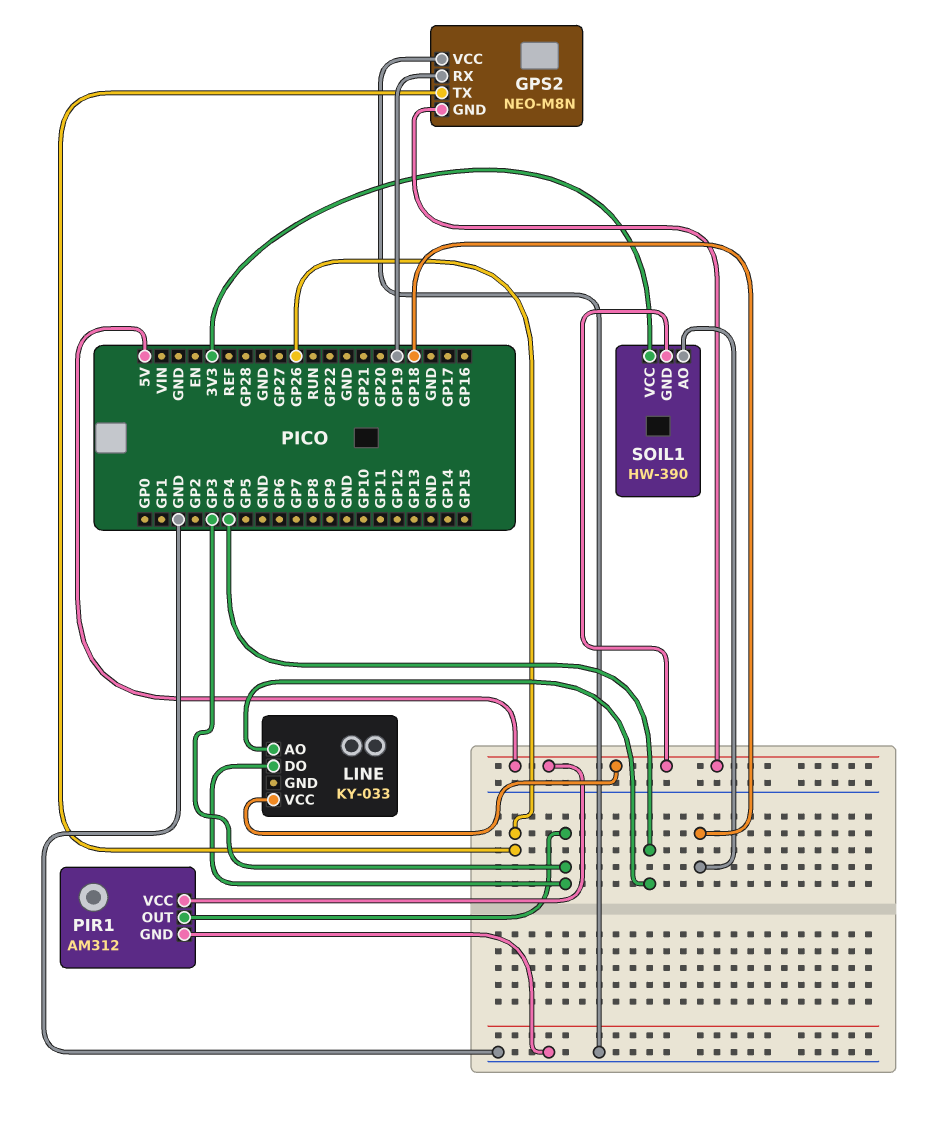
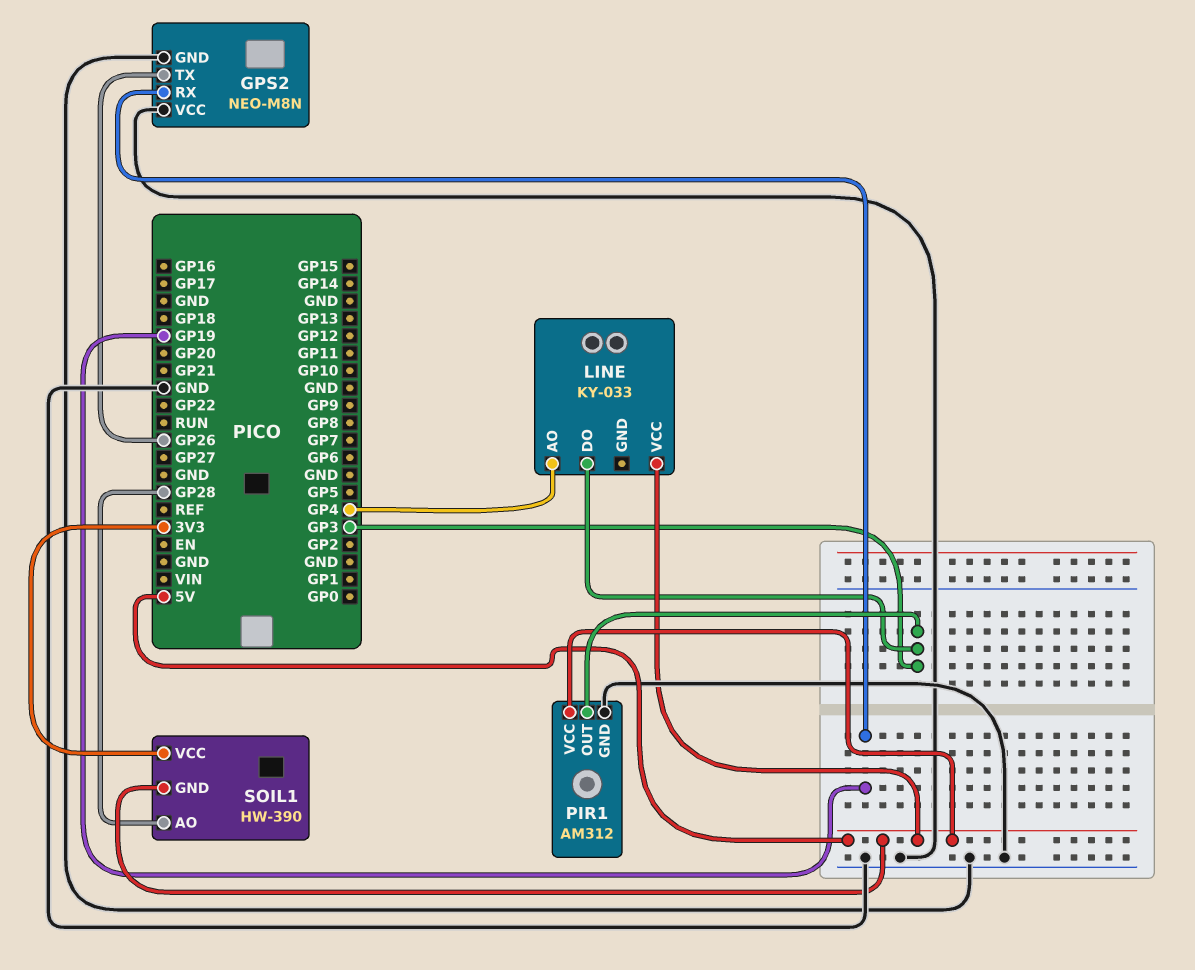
GPS2 pin GND: 5V -> GND
SOIL1 pin AO: GP18 -> GP28

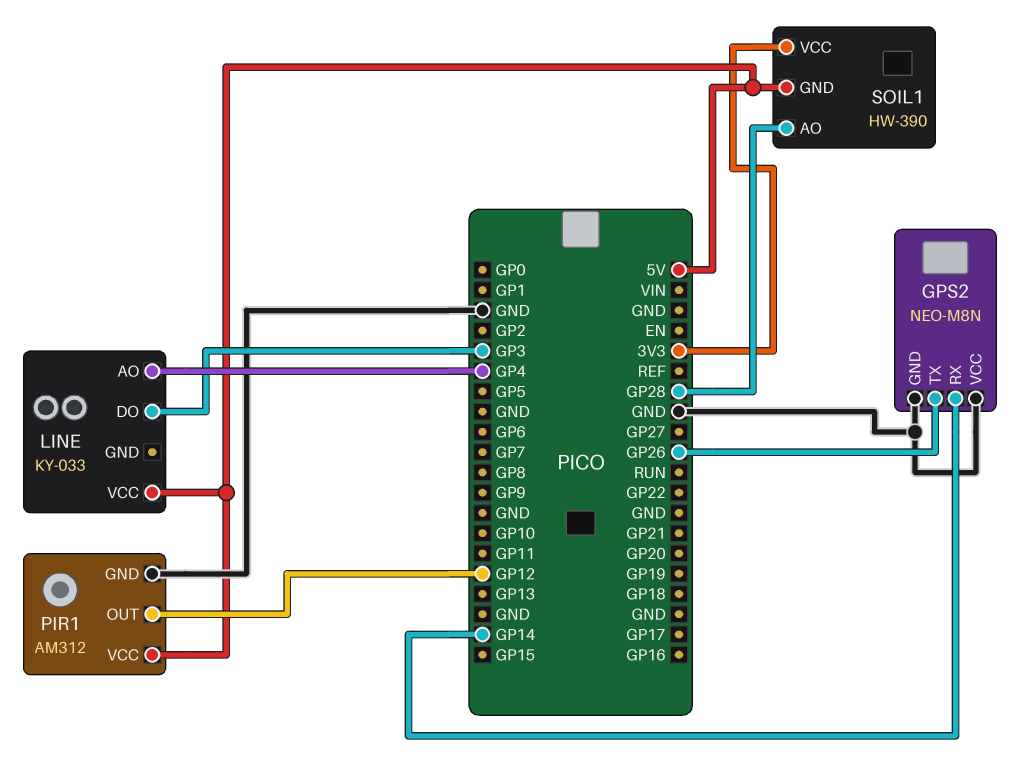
GPS2 pin RX: GP19 -> GP14
PIR1 pin OUT: GP3 -> GP12

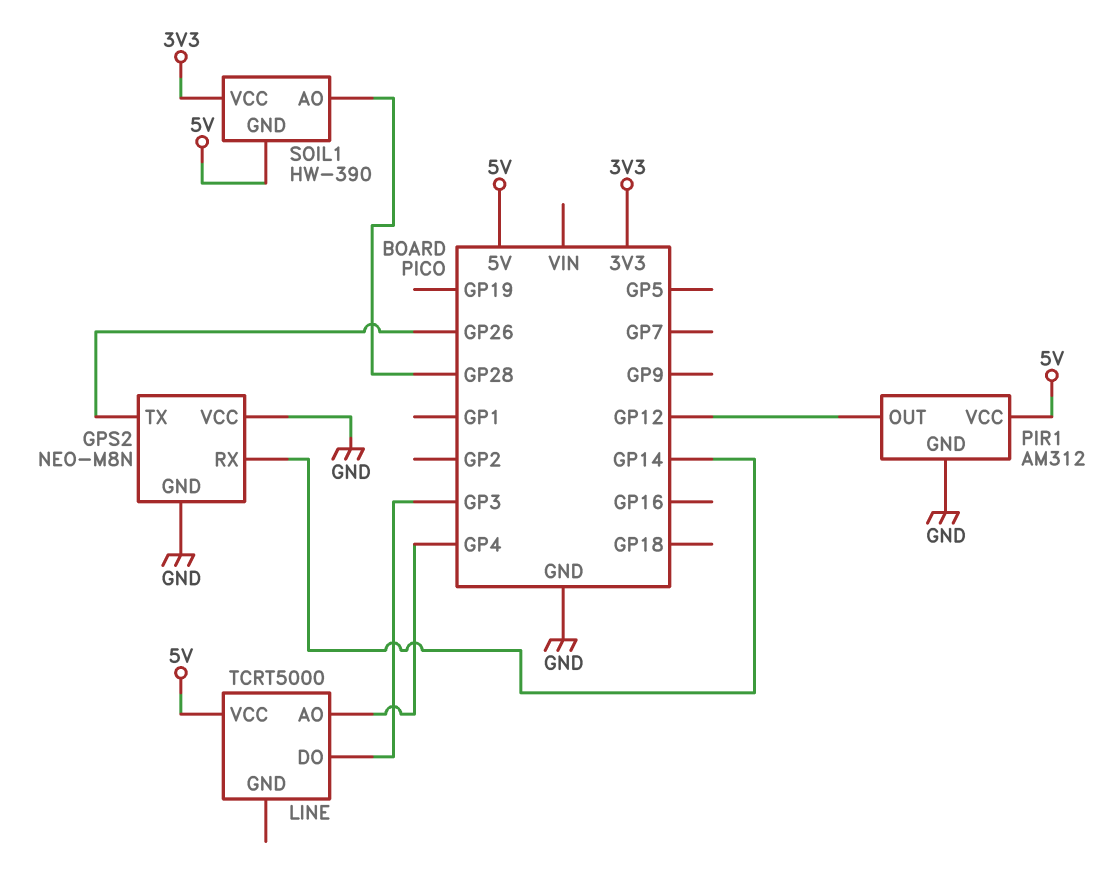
LINE: KY-033 -> TCRT5000

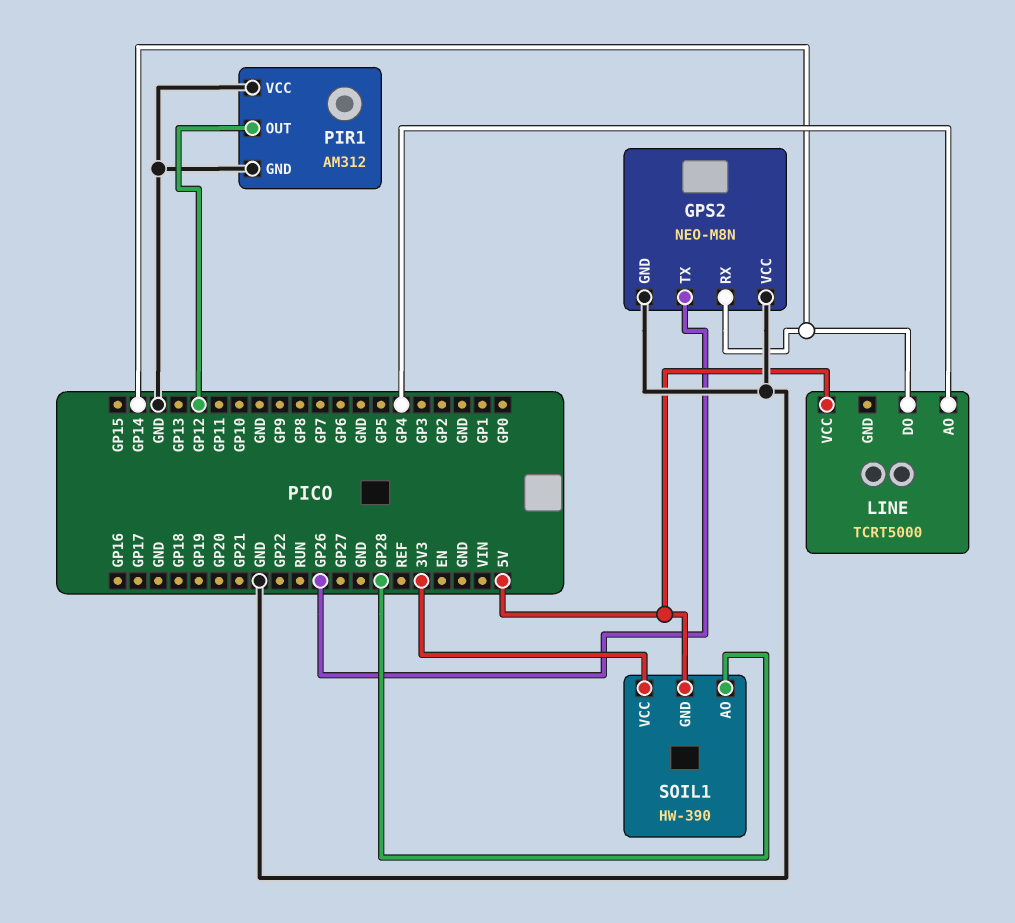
LINE pin DO: GP3 -> GP14
PIR1 pin VCC: 5V -> GND

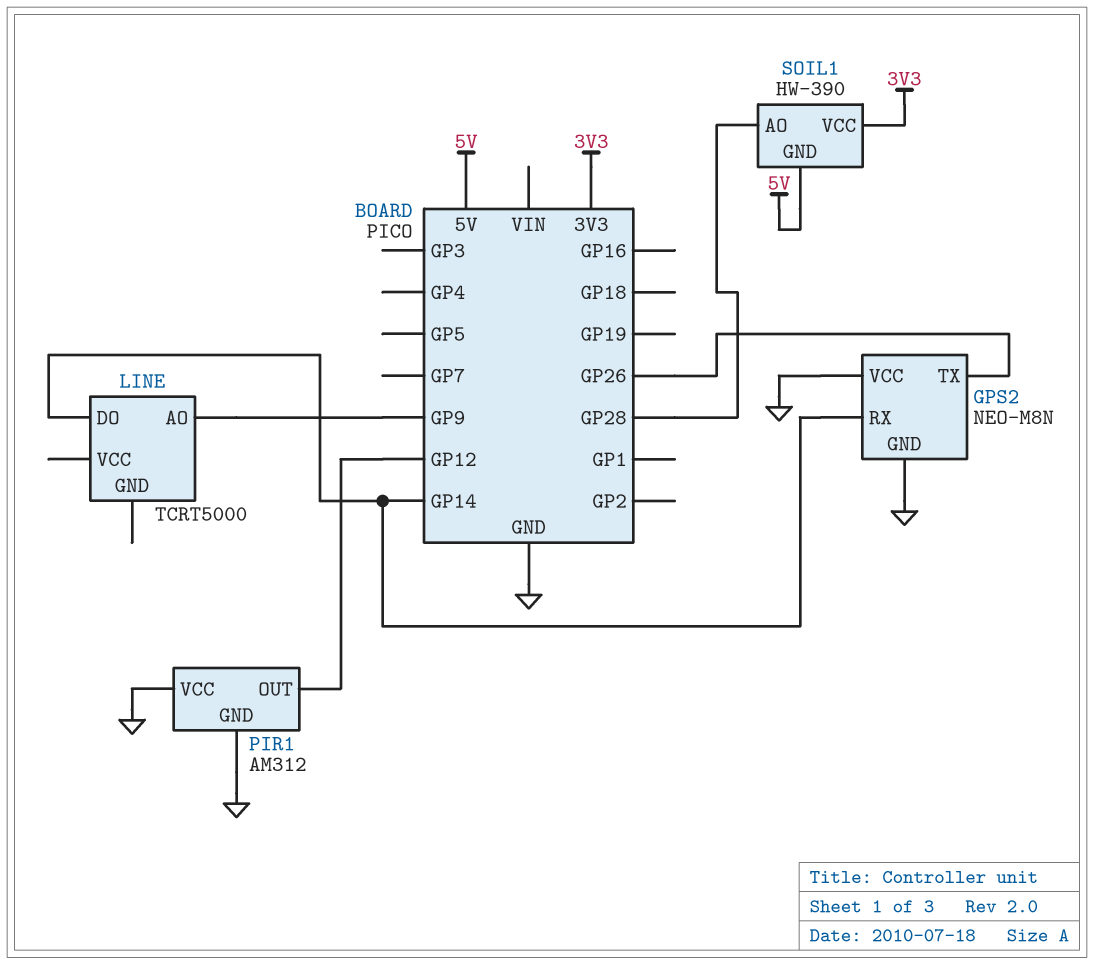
LINE pin AO: GP4 -> GP9
LINE pin VCC: 5V -> none

